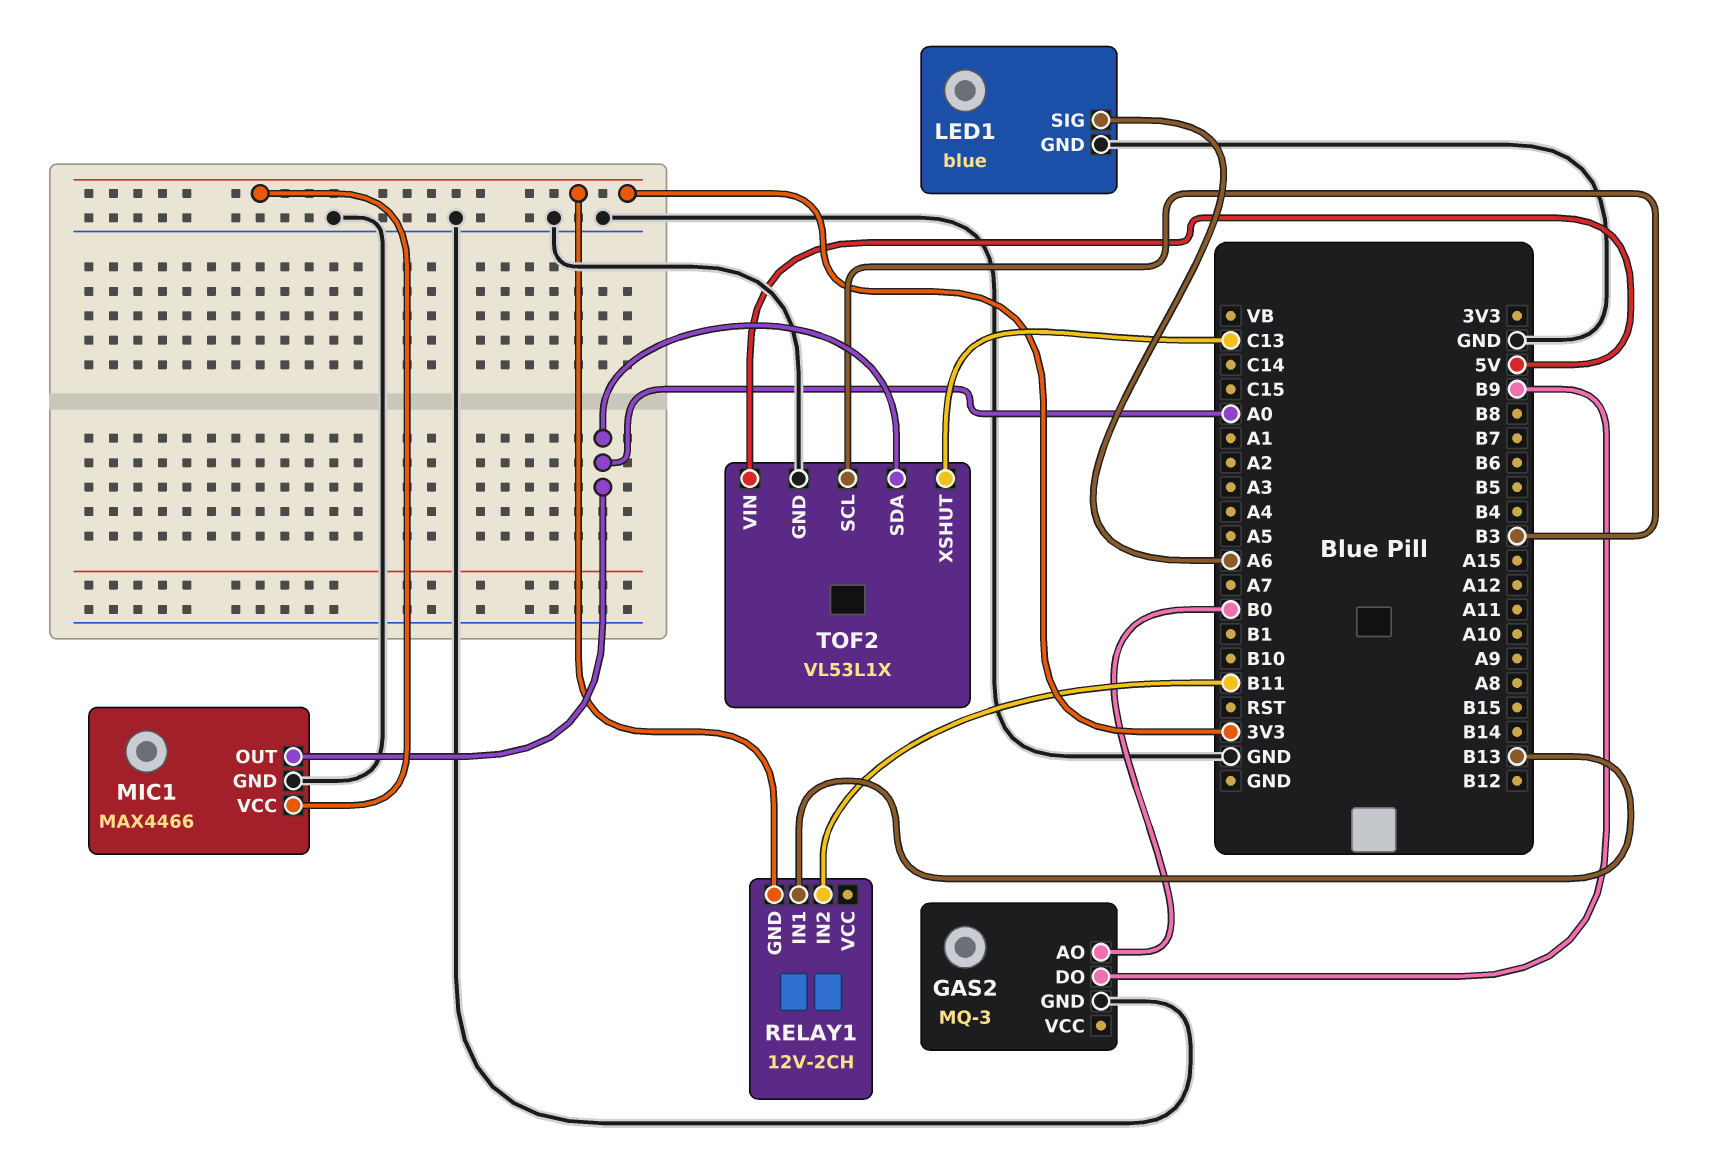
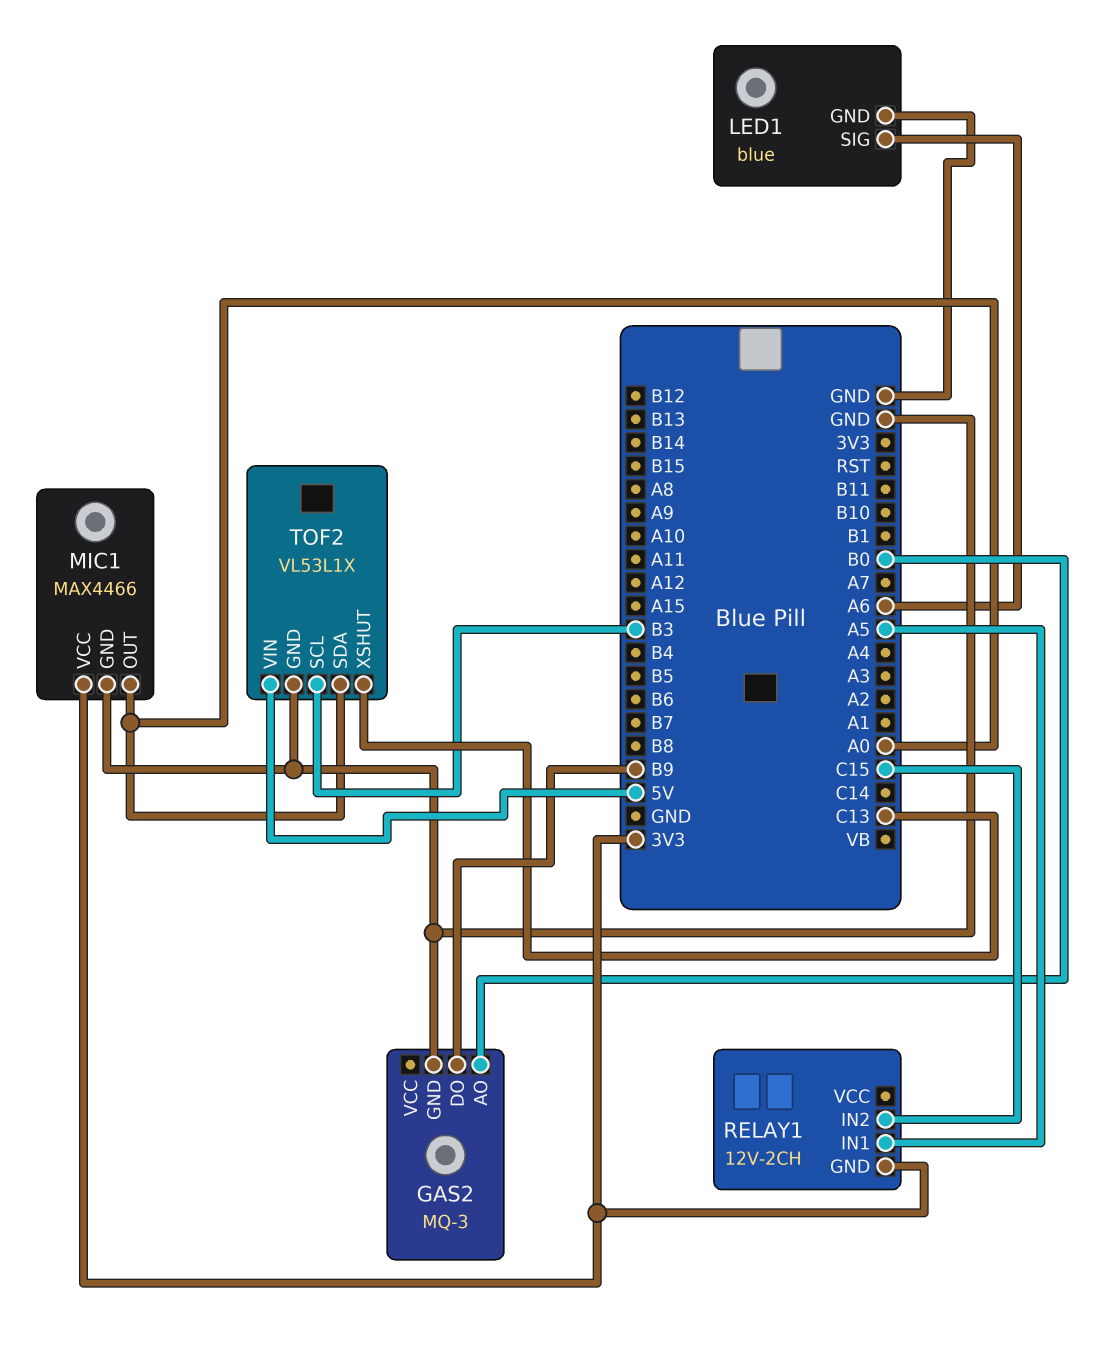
RELAY1 pin IN1: B13 -> A5
RELAY1 pin IN2: B11 -> C15

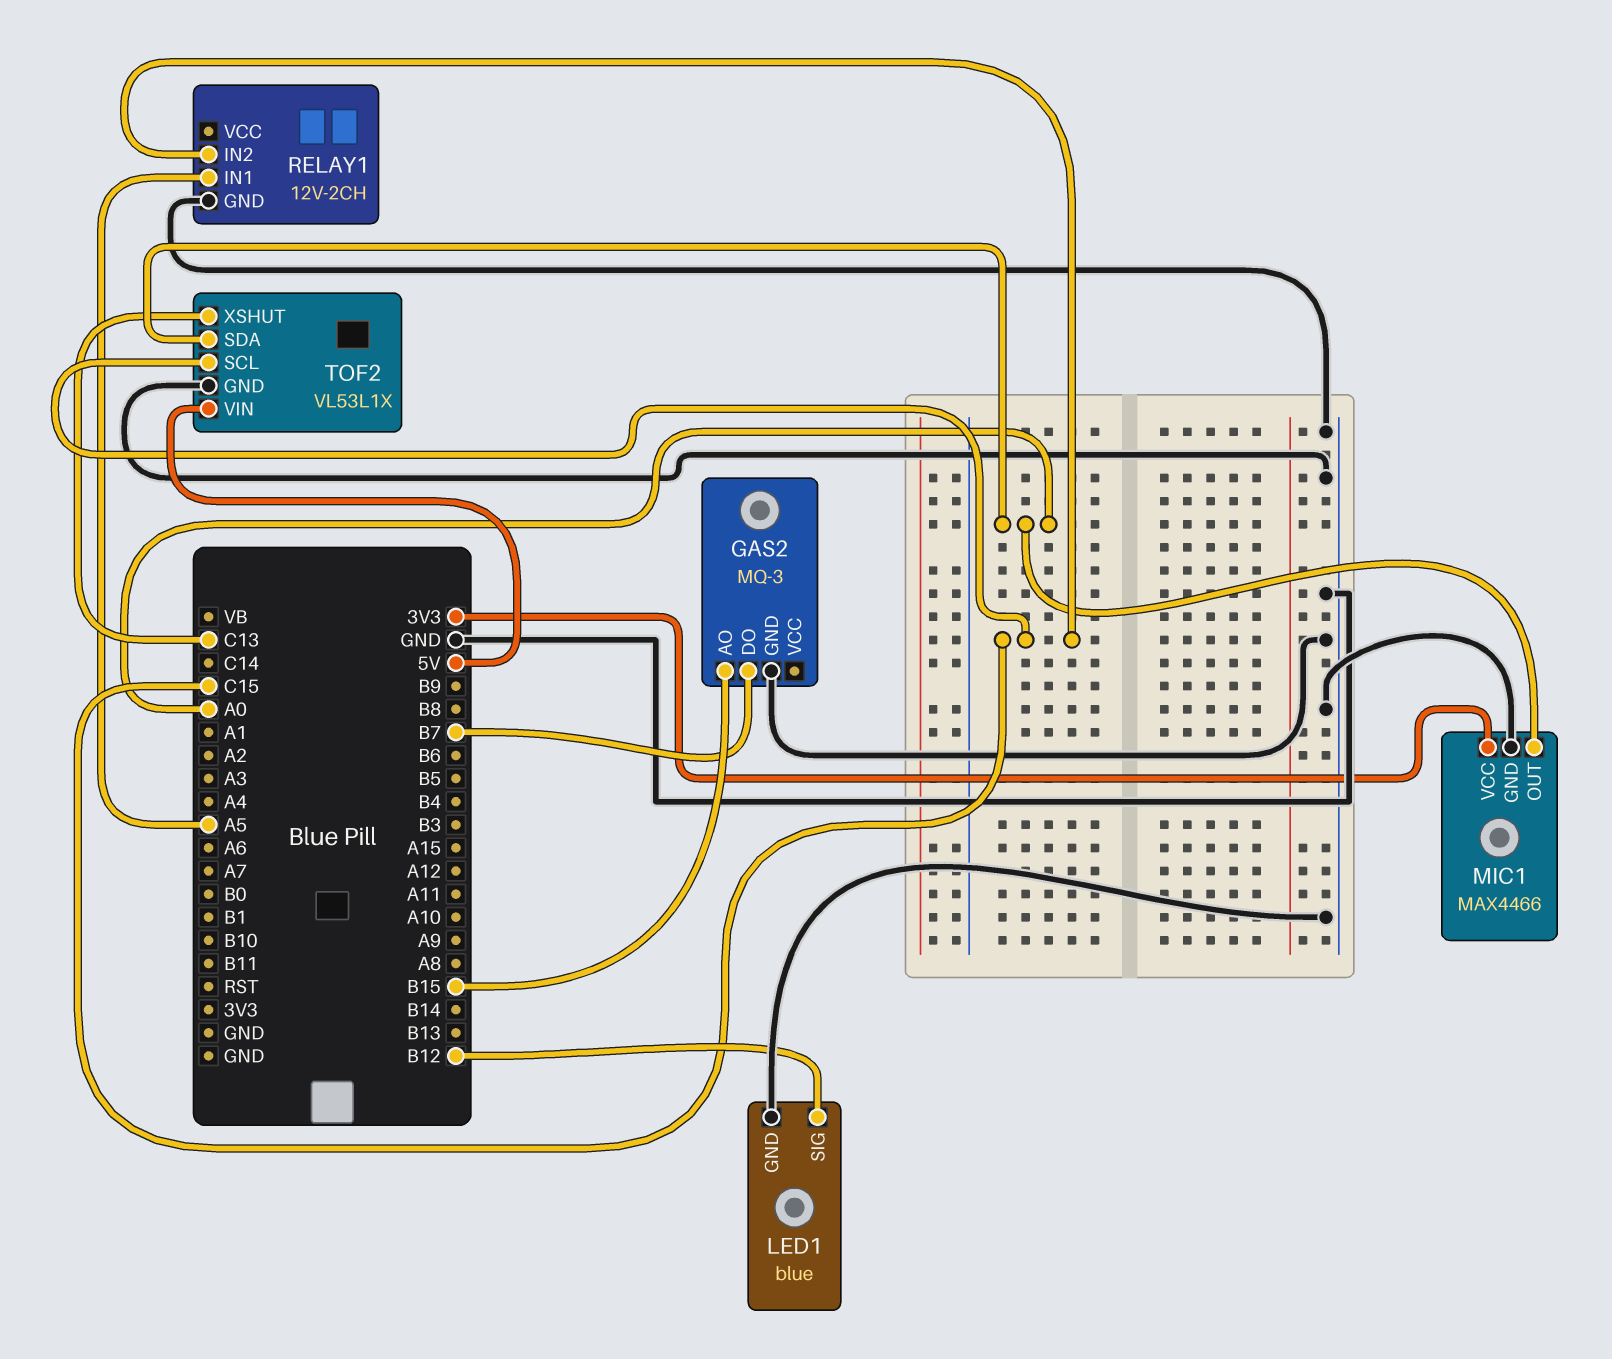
GAS2 pin AO: B0 -> B15
GAS2 pin DO: B9 -> B7
LED1 pin SIG: A6 -> B12
RELAY1 pin GND: 3V3 -> GND
TOF2 pin SCL: B3 -> C15

